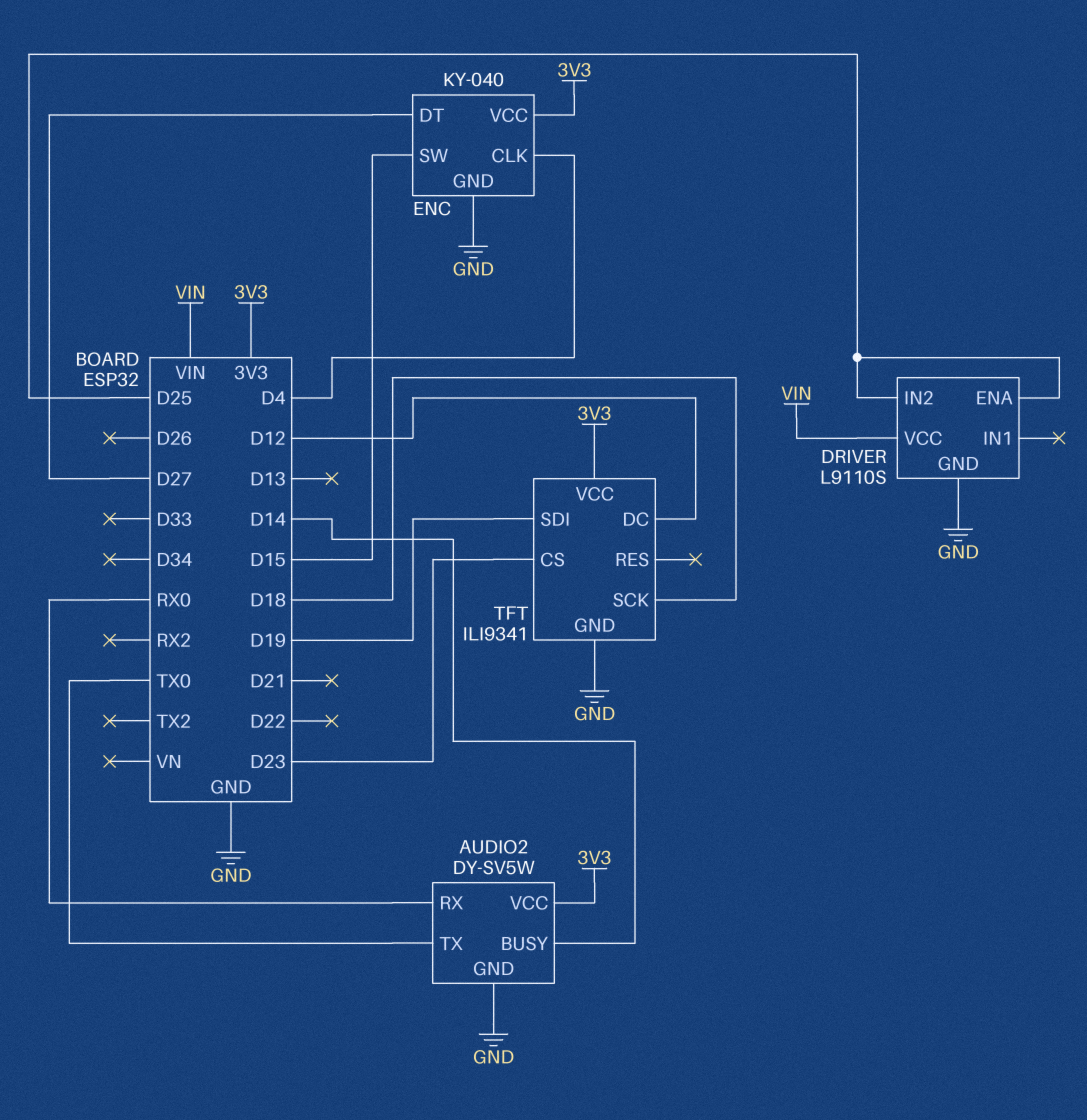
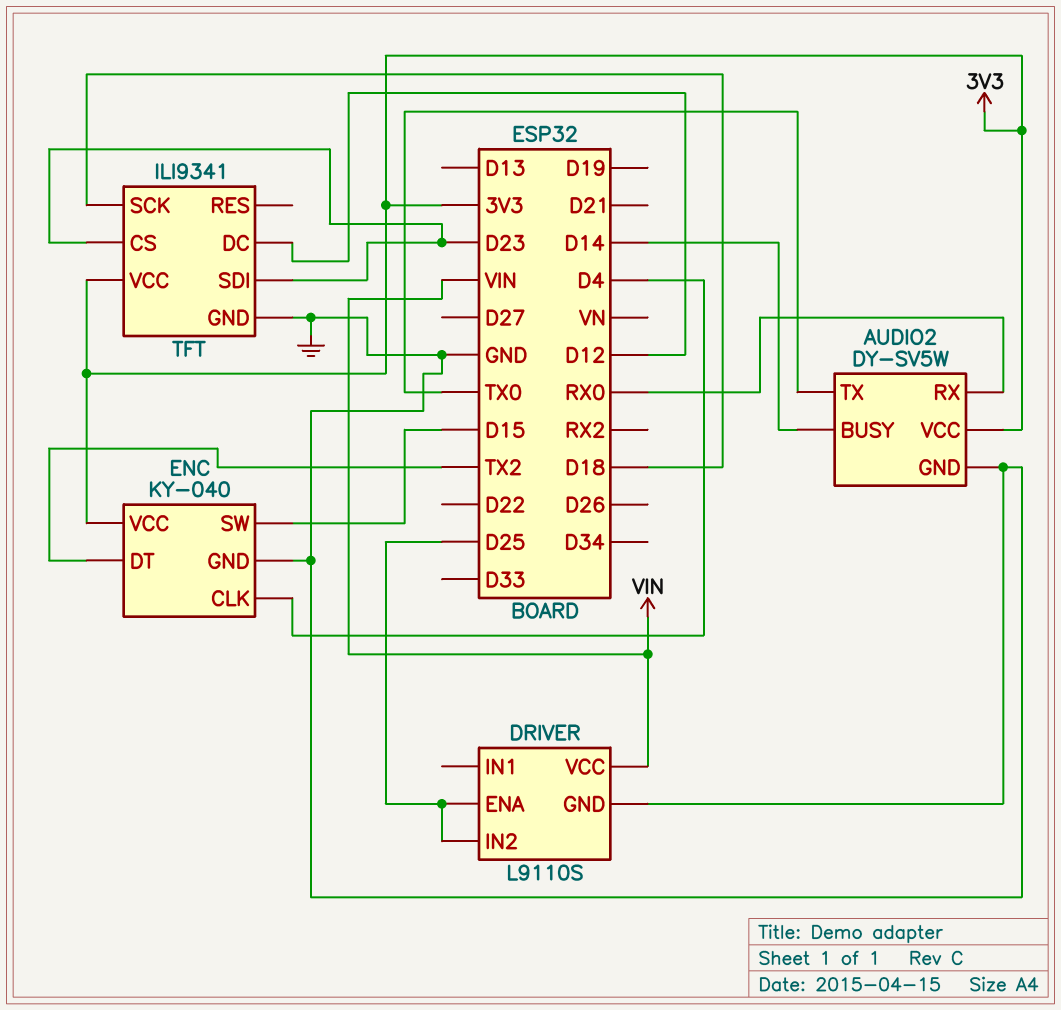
ENC pin DT: D27 -> TX2
TFT pin SDI: D19 -> D23

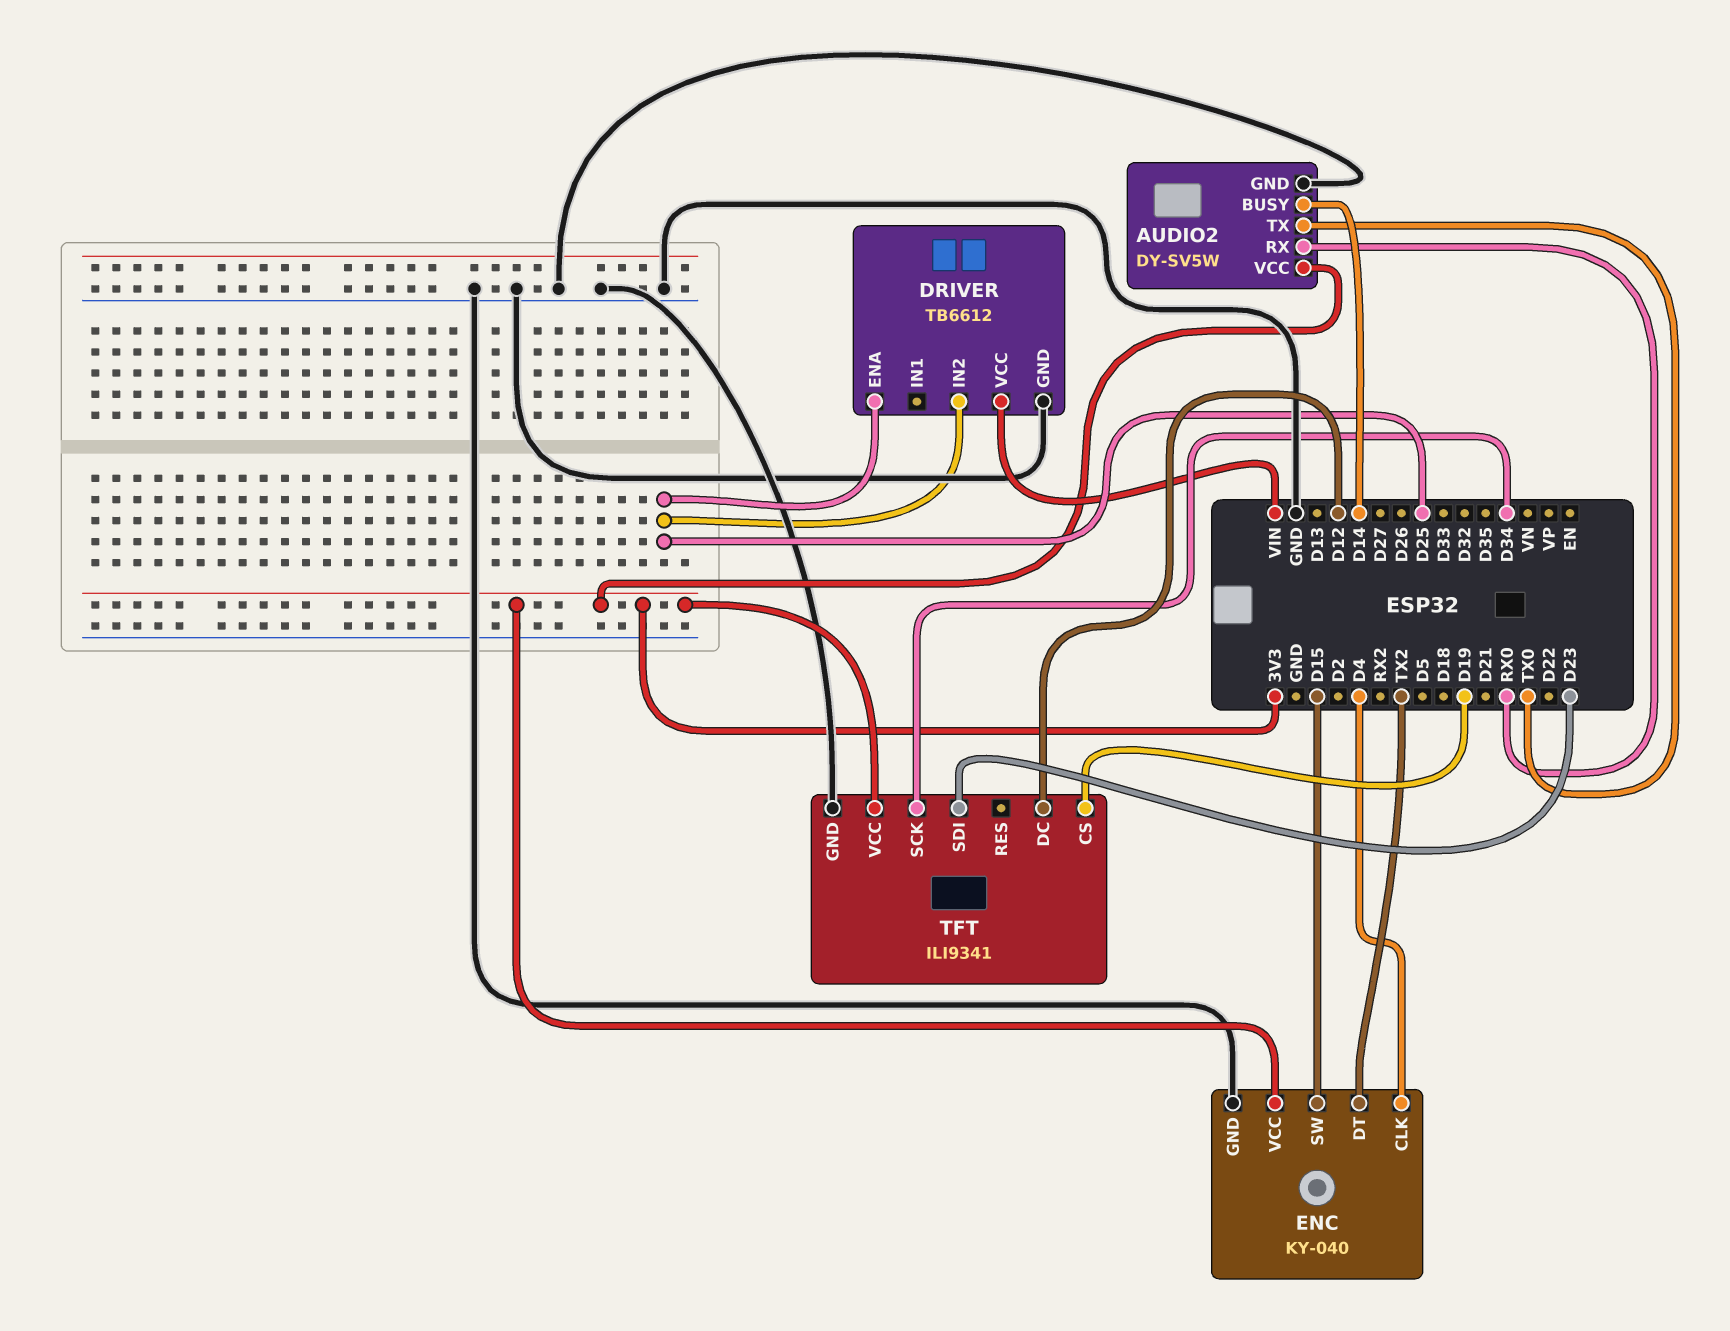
DRIVER: L9110S -> TB6612
TFT pin CS: D23 -> D19
TFT pin SCK: D18 -> D34

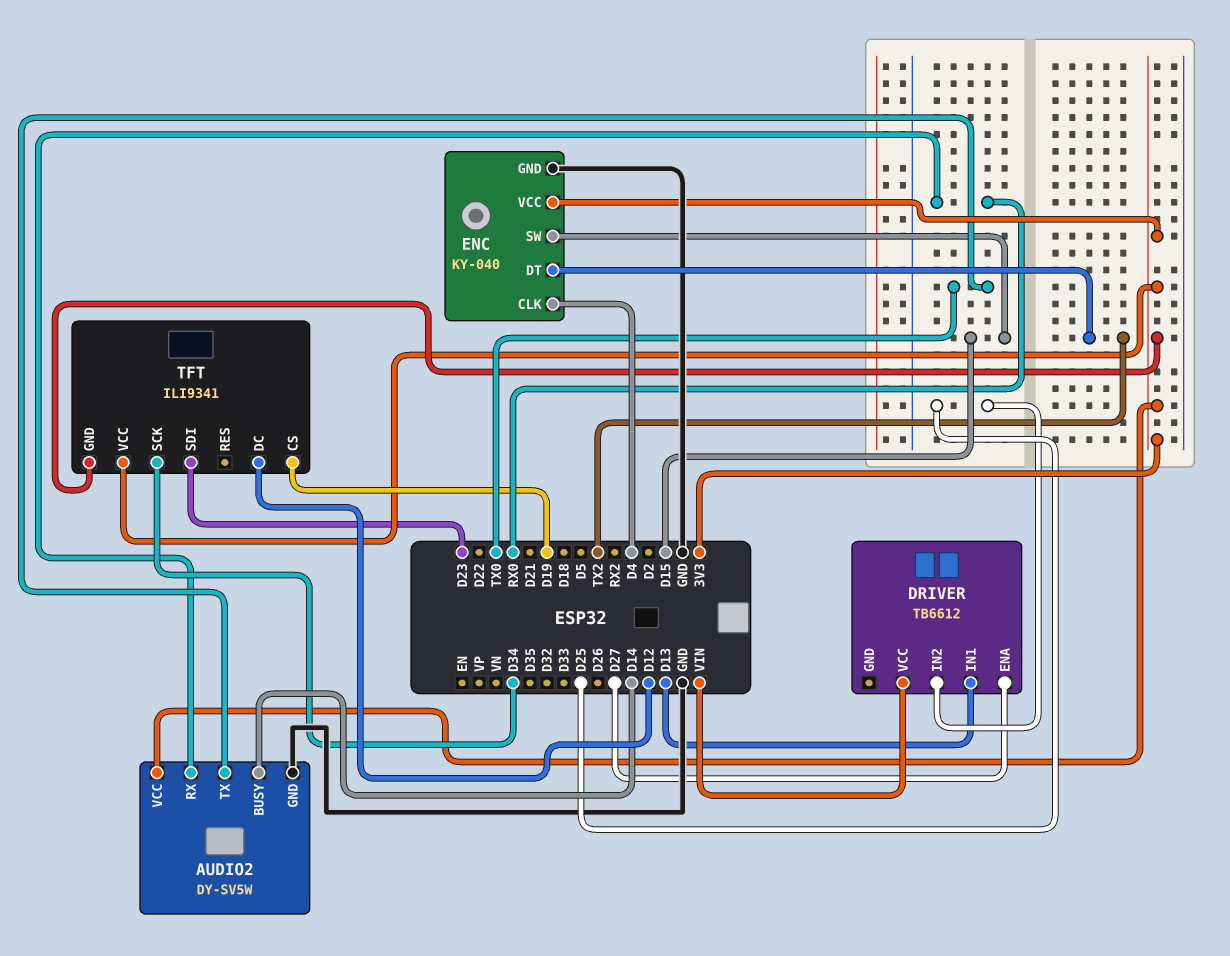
DRIVER pin ENA: D25 -> D27
DRIVER pin GND: GND -> none
DRIVER pin IN1: none -> D13
TFT pin GND: GND -> 3V3

